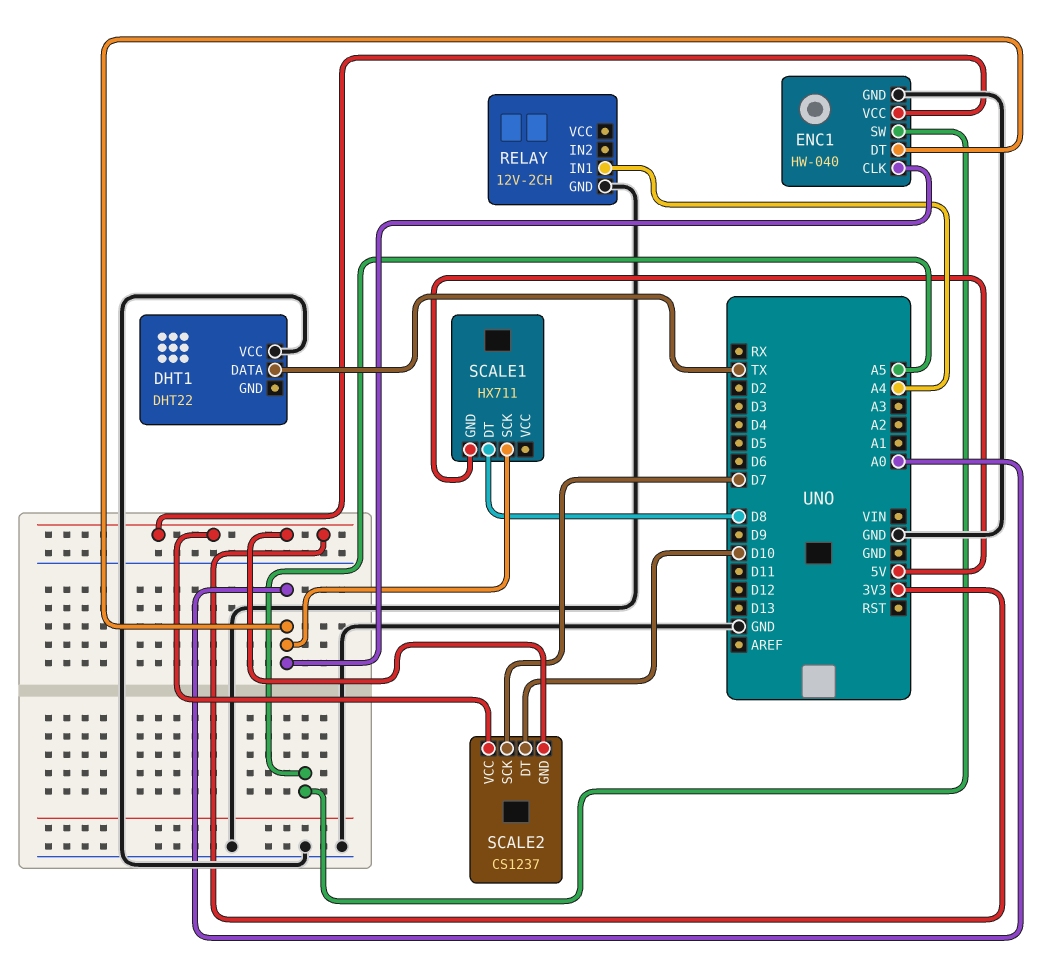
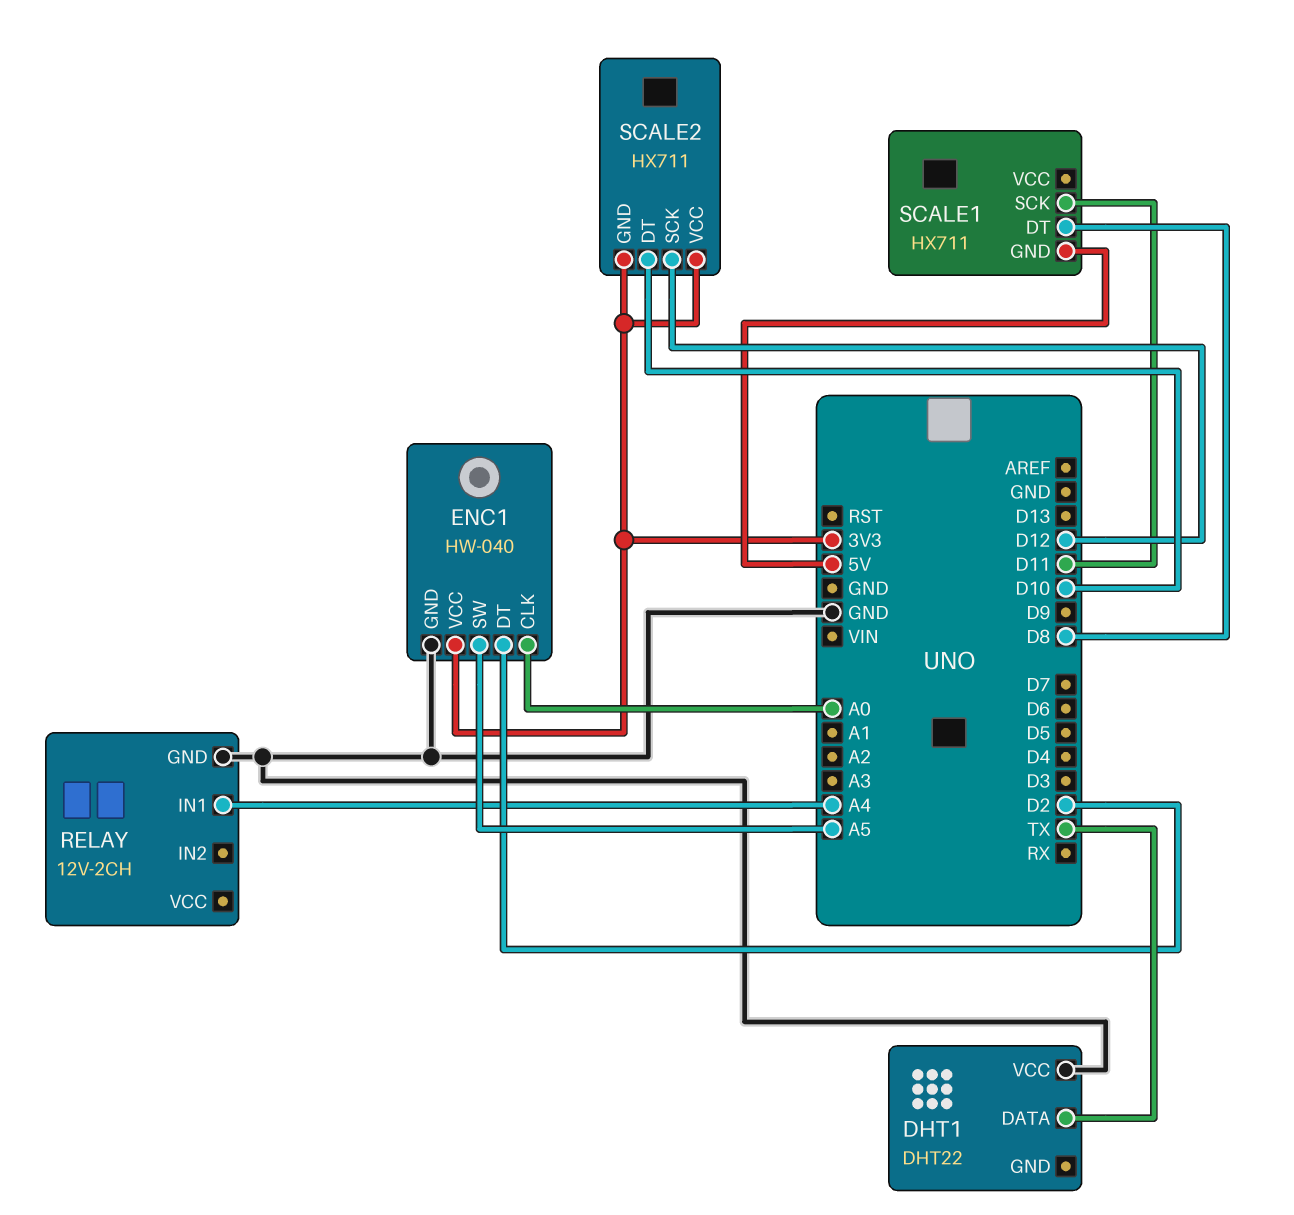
ENC1 pin DT: A0 -> D2
SCALE1 pin SCK: A0 -> D11
SCALE2: CS1237 -> HX711
SCALE2 pin SCK: D7 -> D12

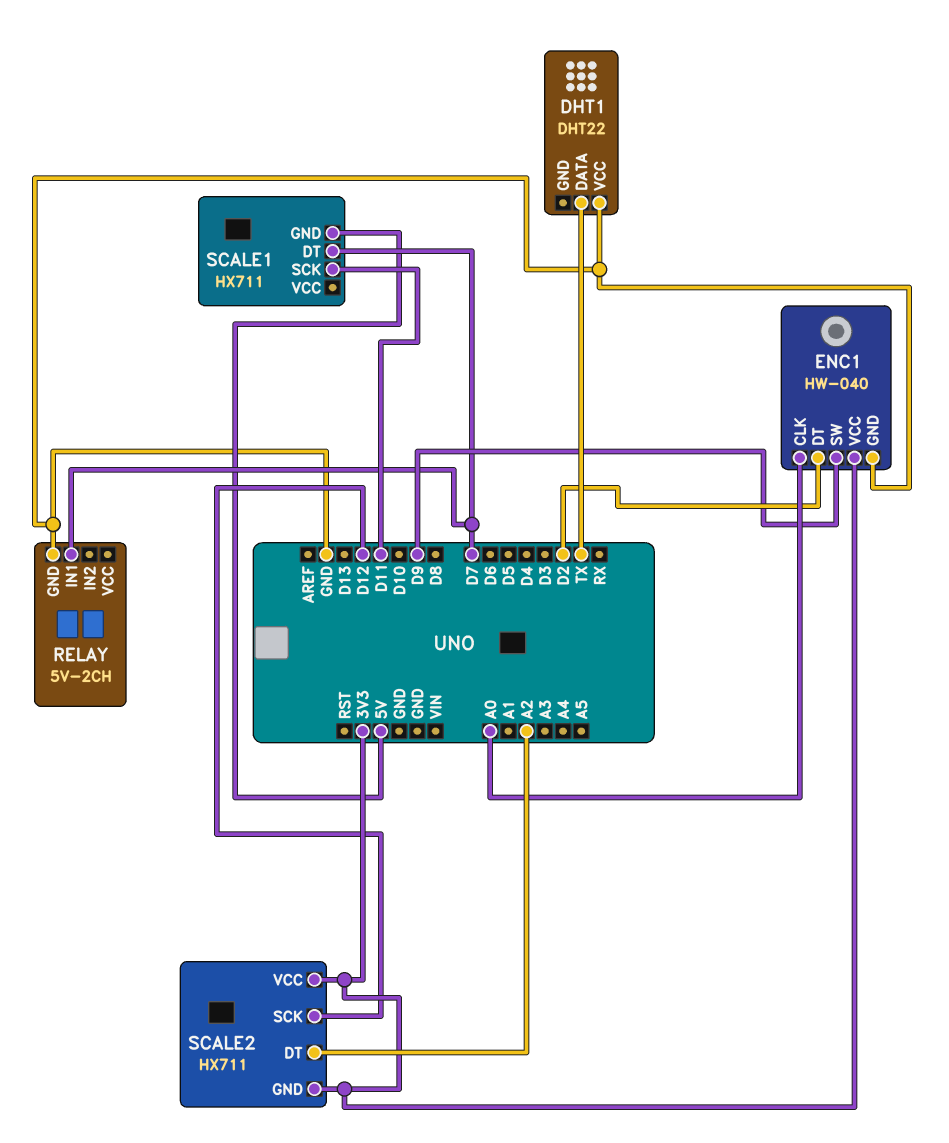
ENC1 pin SW: A5 -> D9
RELAY: 12V-2CH -> 5V-2CH
RELAY pin IN1: A4 -> D7
SCALE1 pin DT: D8 -> D7
SCALE2 pin DT: D10 -> A2

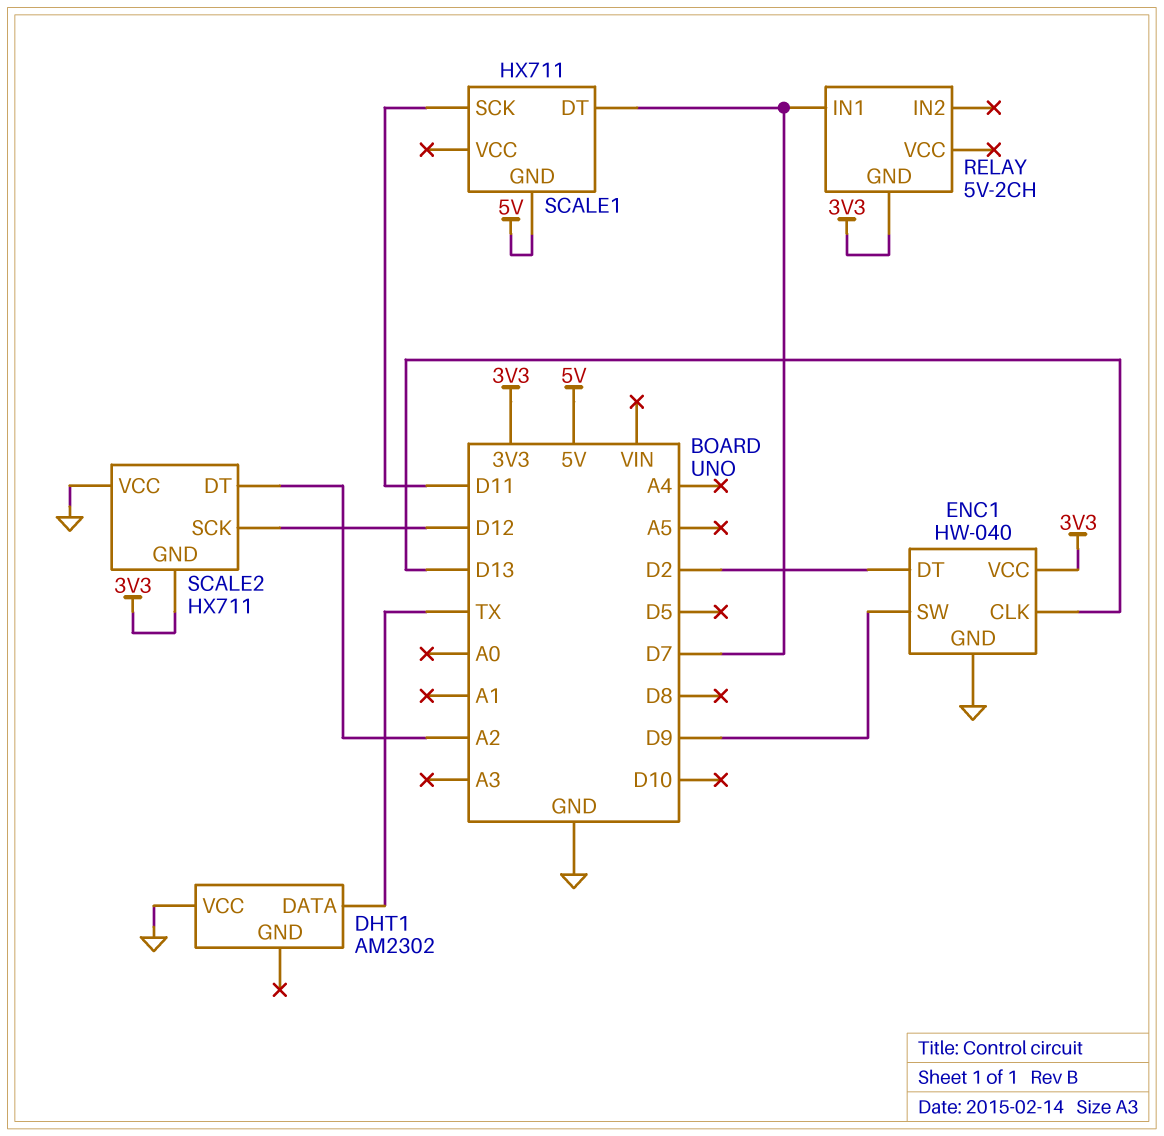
DHT1: DHT22 -> AM2302
ENC1 pin CLK: A0 -> D13
RELAY pin GND: GND -> 3V3
SCALE2 pin VCC: 3V3 -> GND

